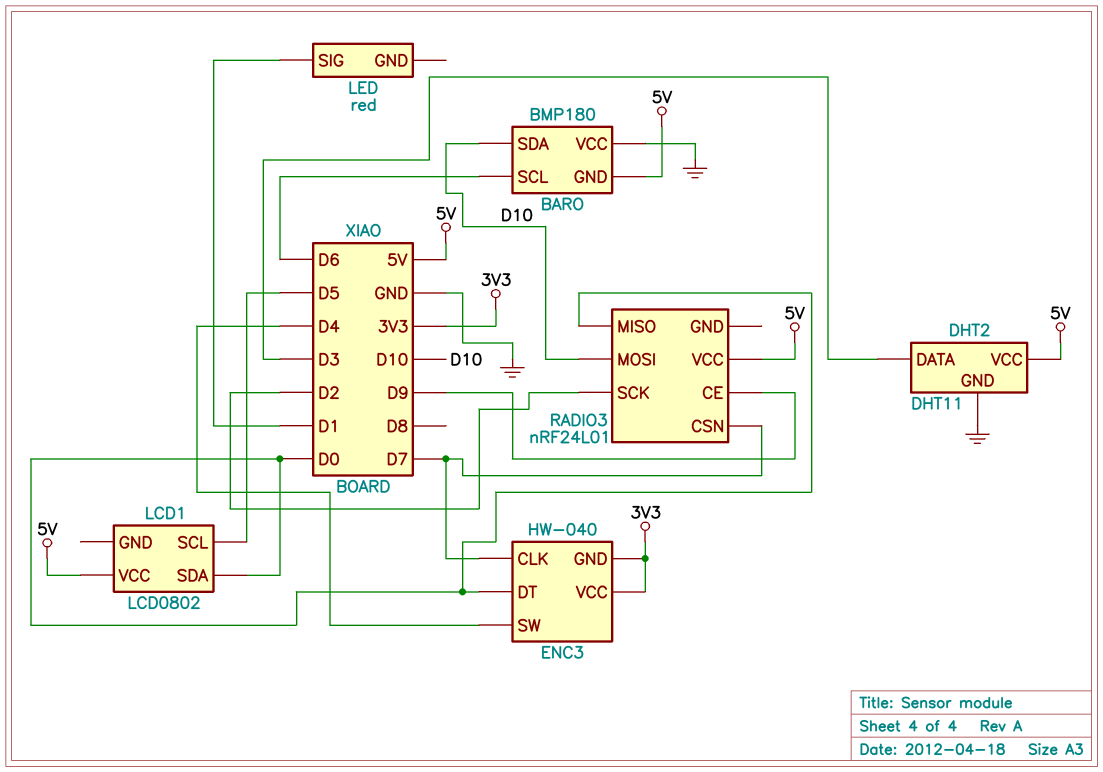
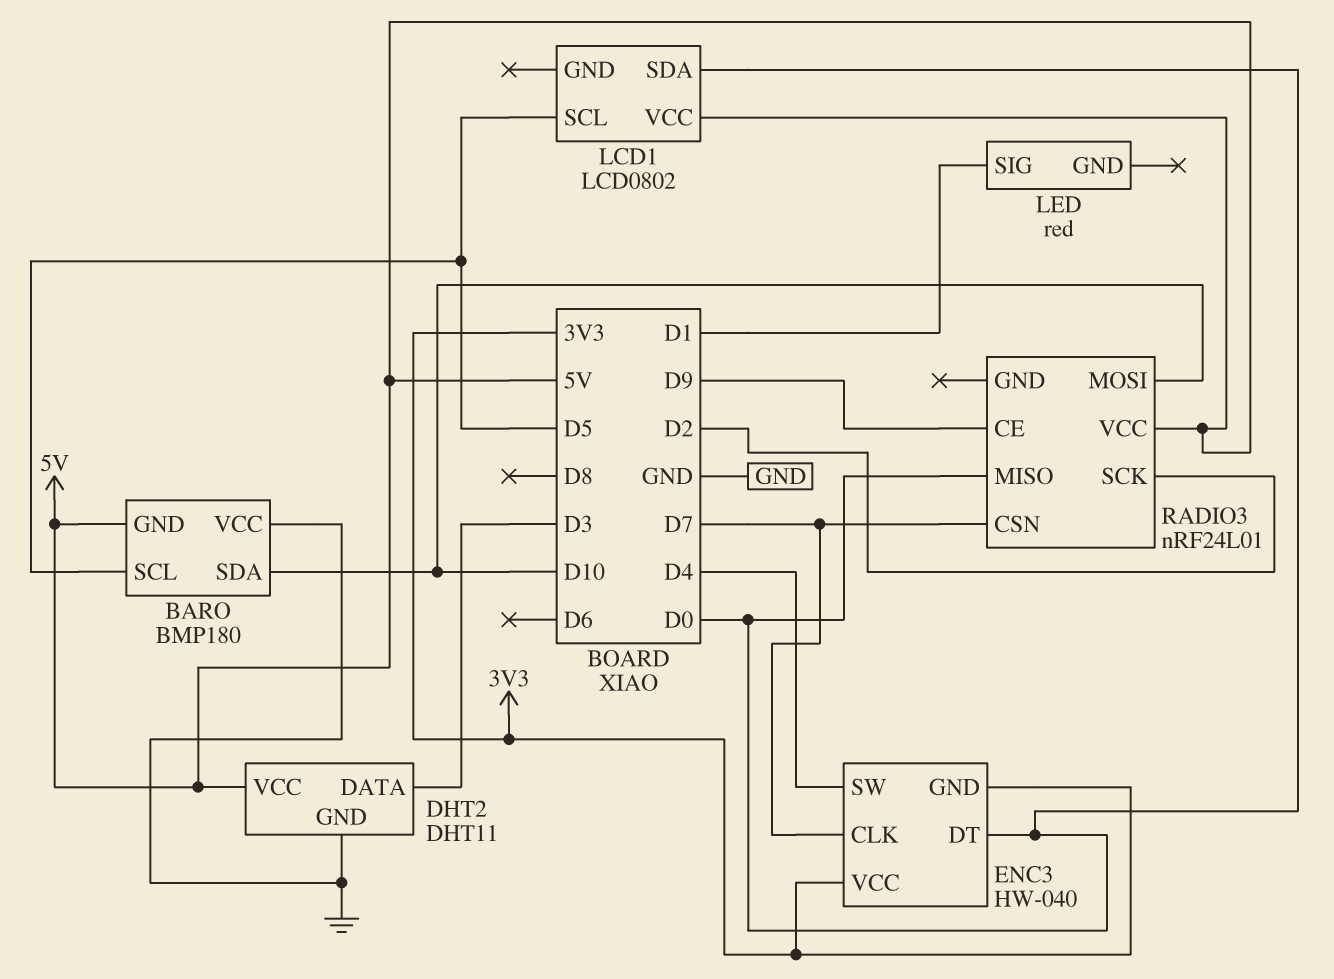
BARO pin SCL: D6 -> D5

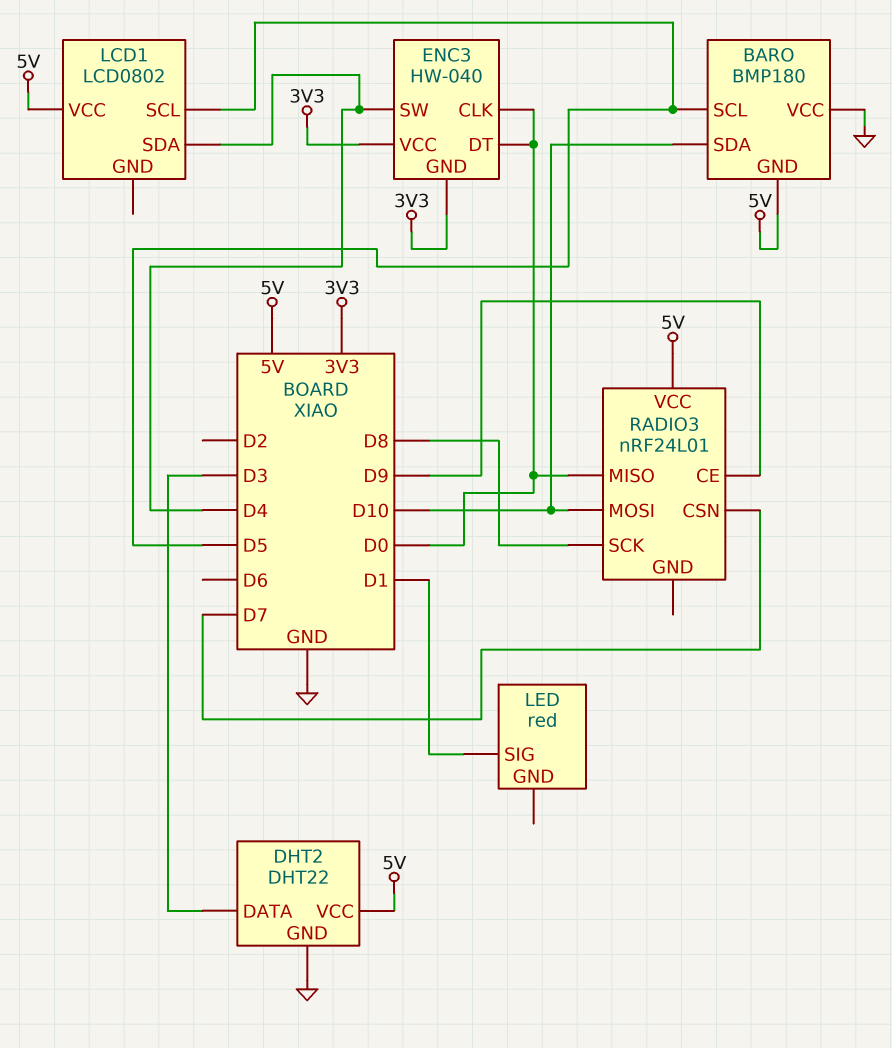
DHT2: DHT11 -> DHT22
ENC3 pin CLK: D7 -> D0
LCD1 pin SDA: D0 -> D4
RADIO3 pin SCK: D2 -> D8

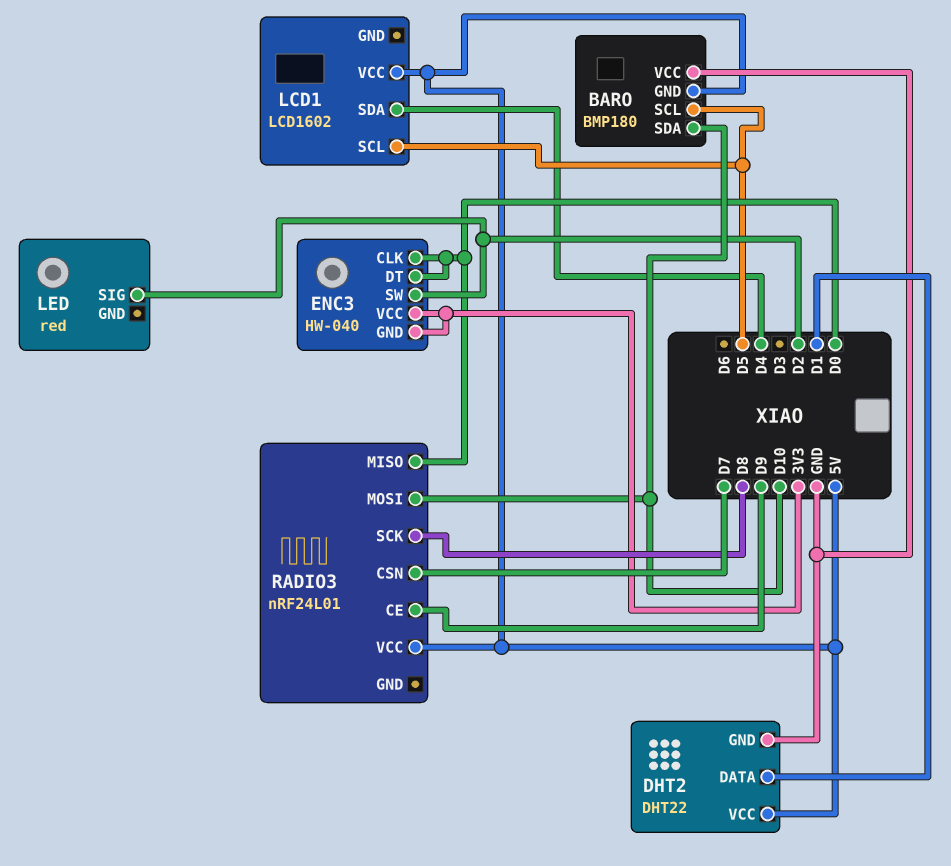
DHT2 pin DATA: D3 -> D1
ENC3 pin SW: D4 -> D2
LCD1: LCD0802 -> LCD1602
LED pin SIG: D1 -> D2

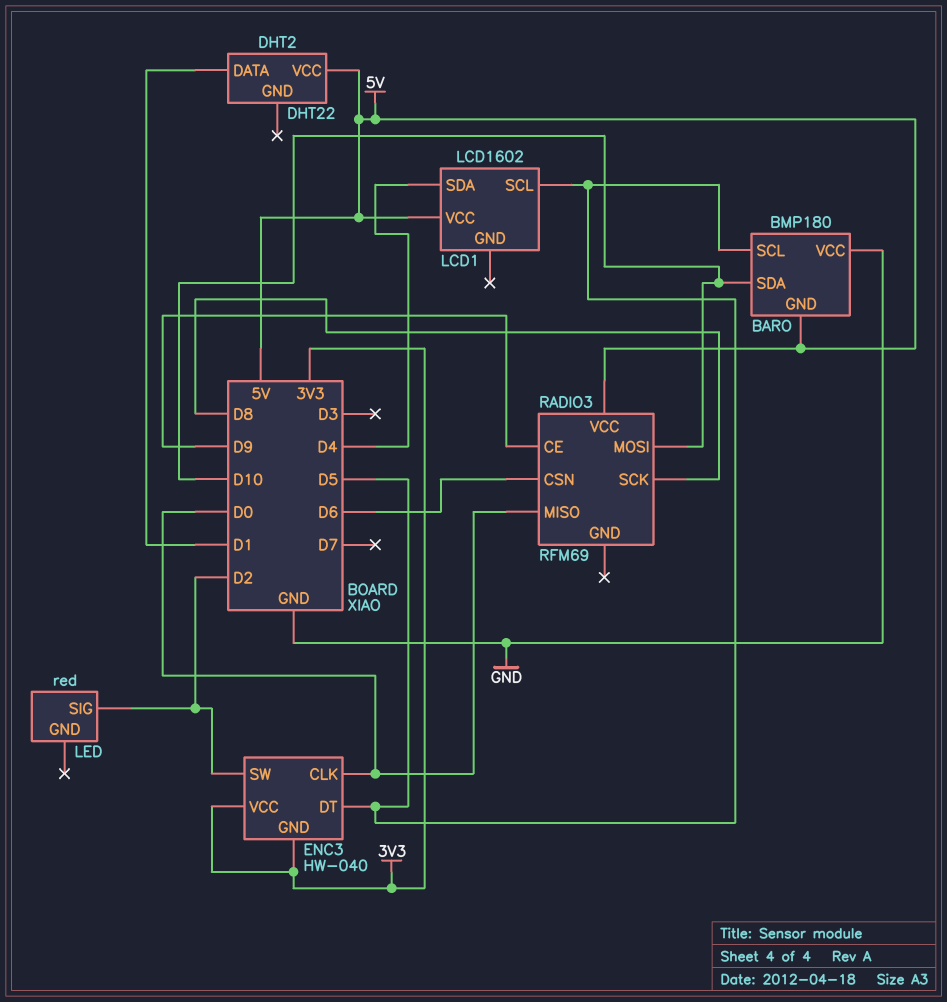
DHT2 pin GND: GND -> none
ENC3 pin DT: D0 -> D5
RADIO3: nRF24L01 -> RFM69
RADIO3 pin CSN: D7 -> D6

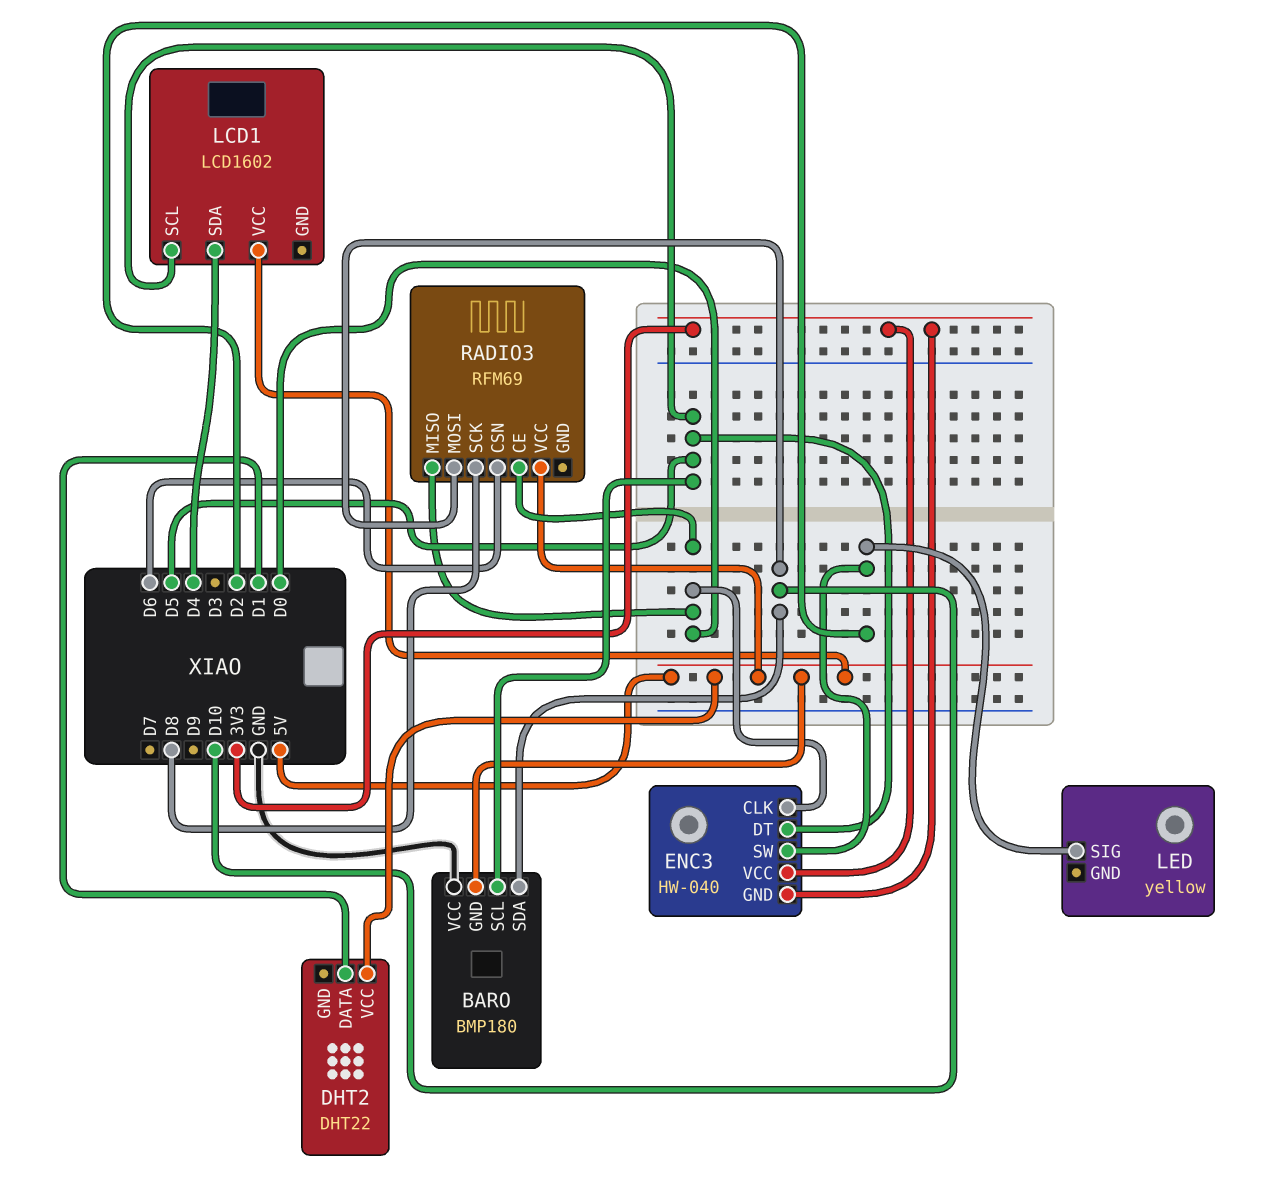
LED: red -> yellow
RADIO3 pin CE: D9 -> D0

